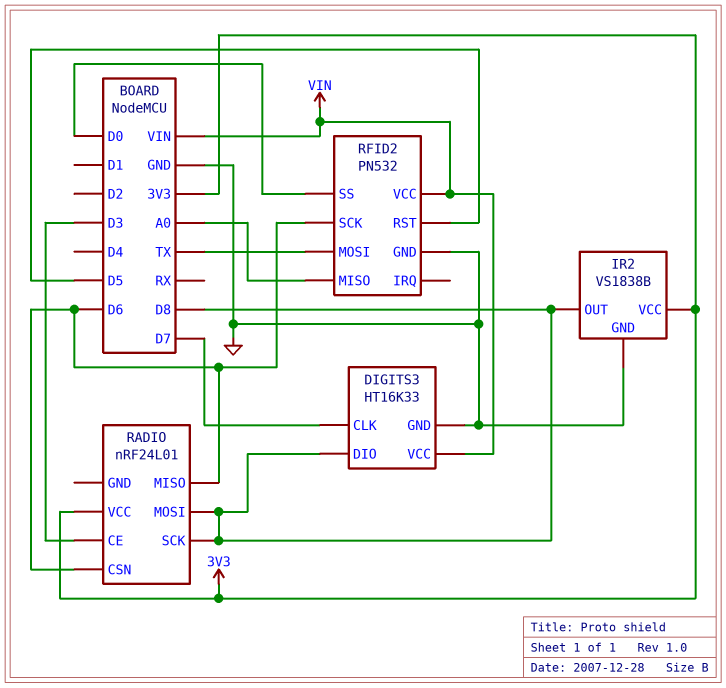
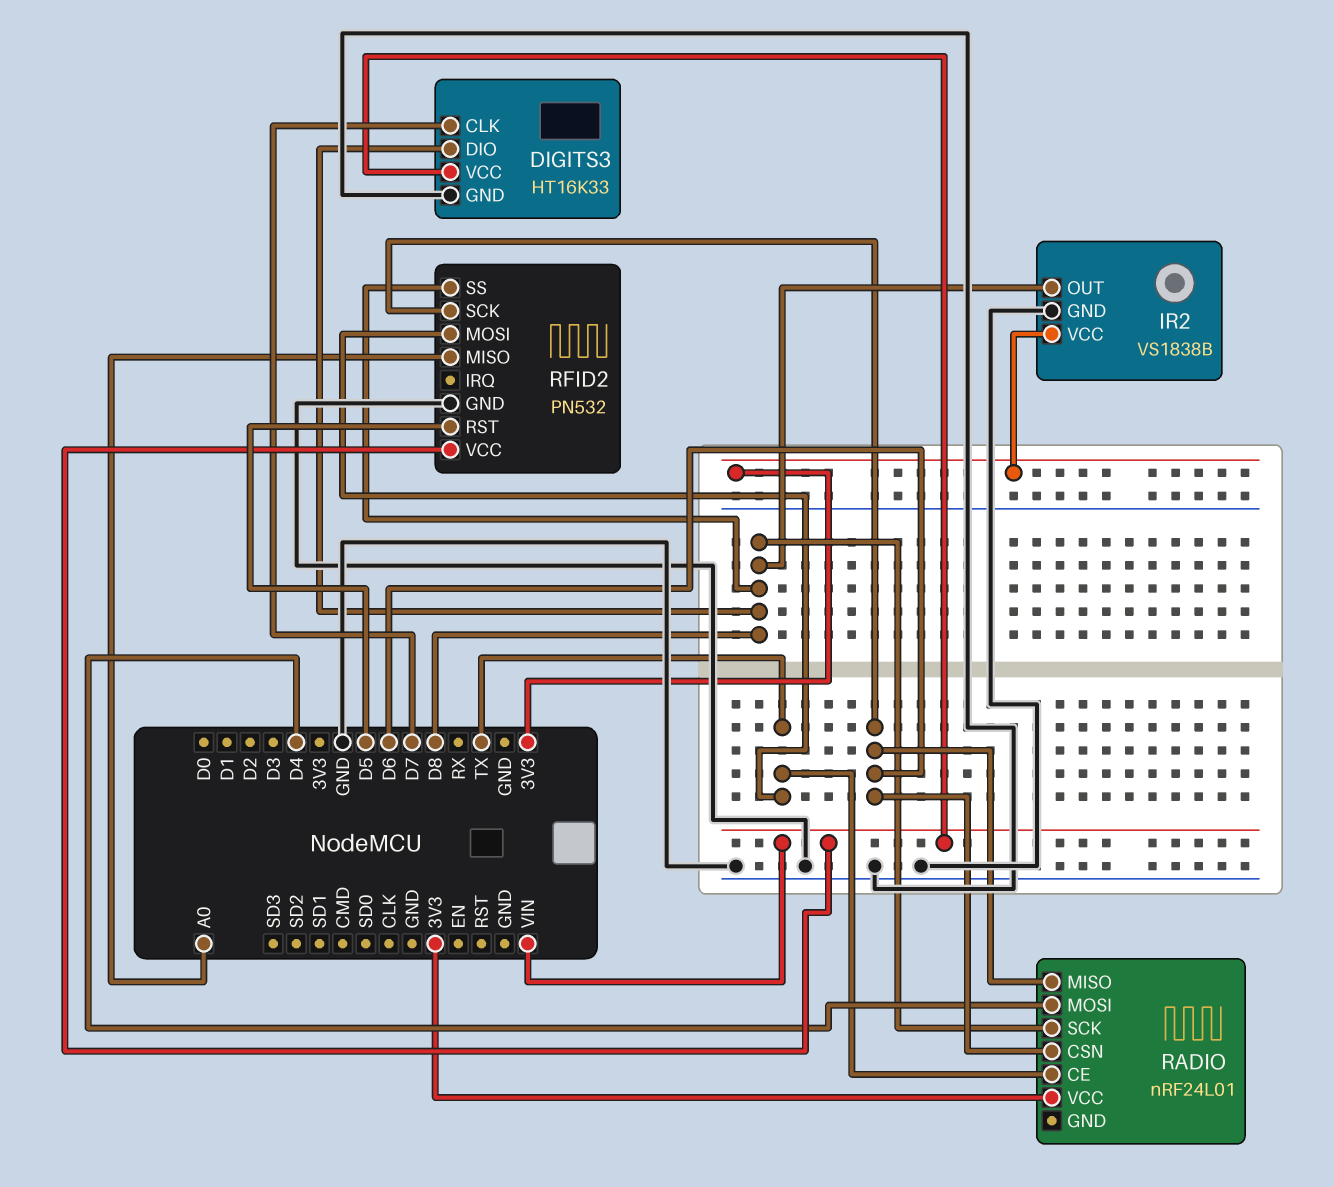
RADIO pin CE: D3 -> TX
RADIO pin MOSI: D8 -> D4
RFID2 pin SS: D0 -> D8

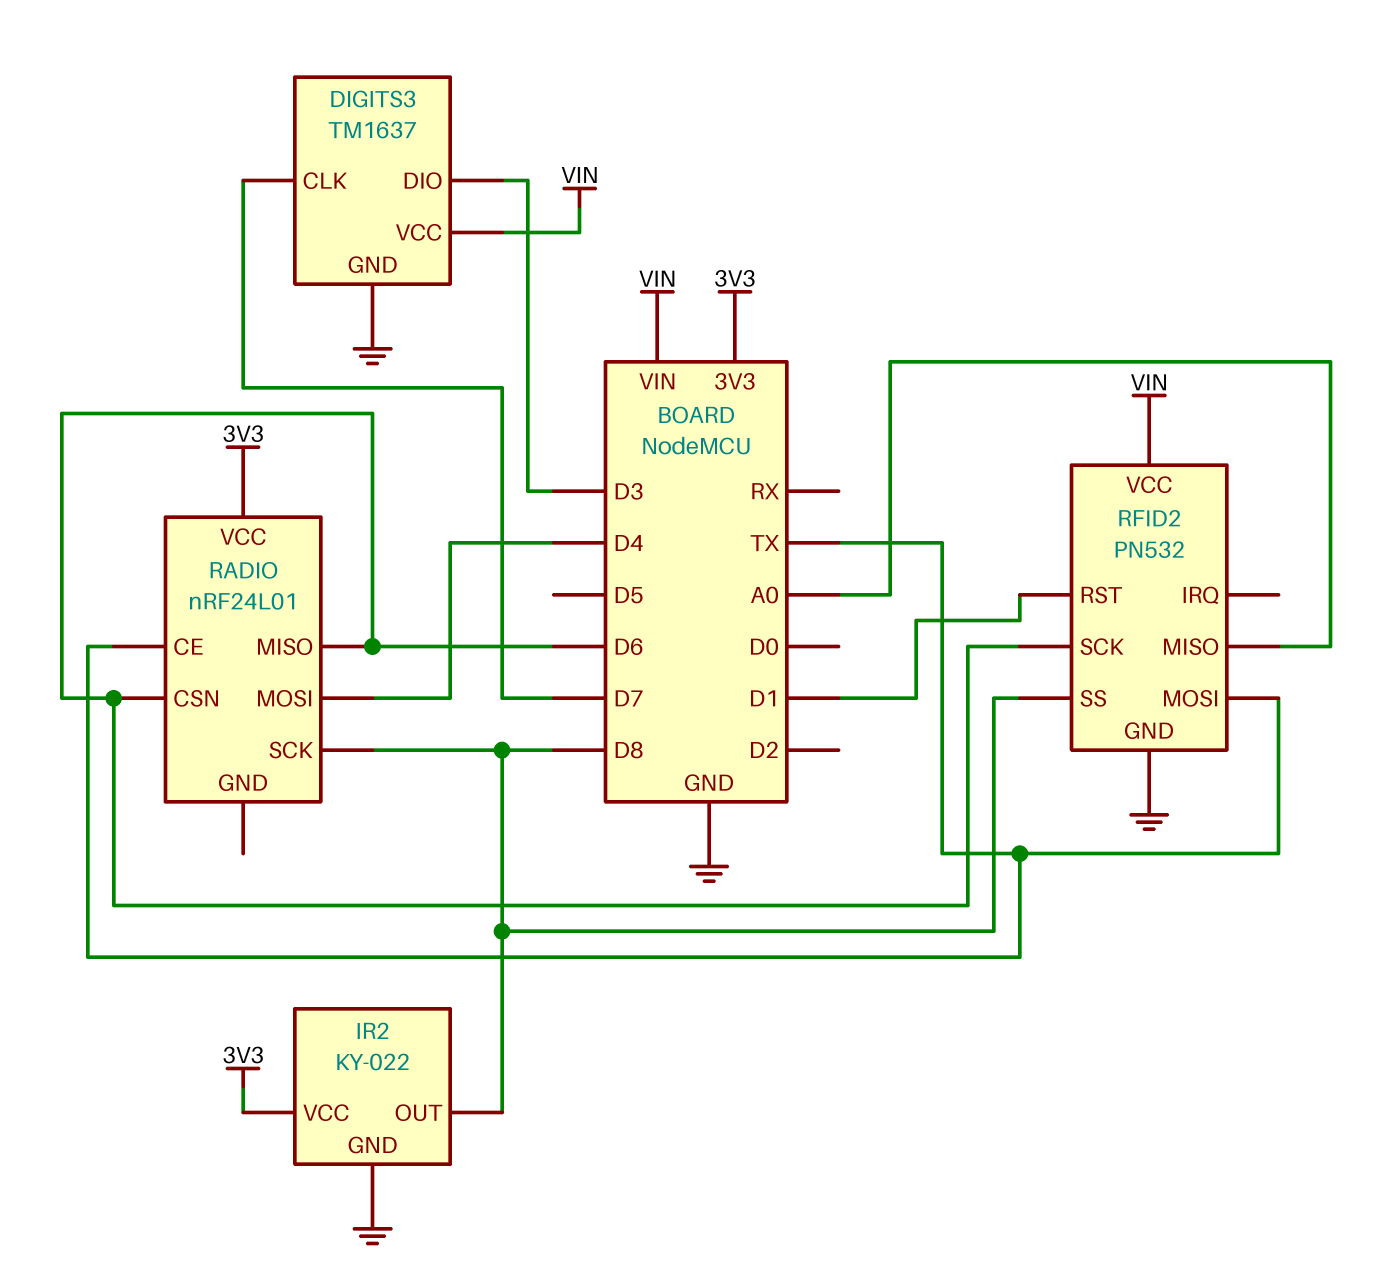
DIGITS3: HT16K33 -> TM1637
DIGITS3 pin DIO: D8 -> D3
IR2: VS1838B -> KY-022
RFID2 pin RST: D5 -> D1

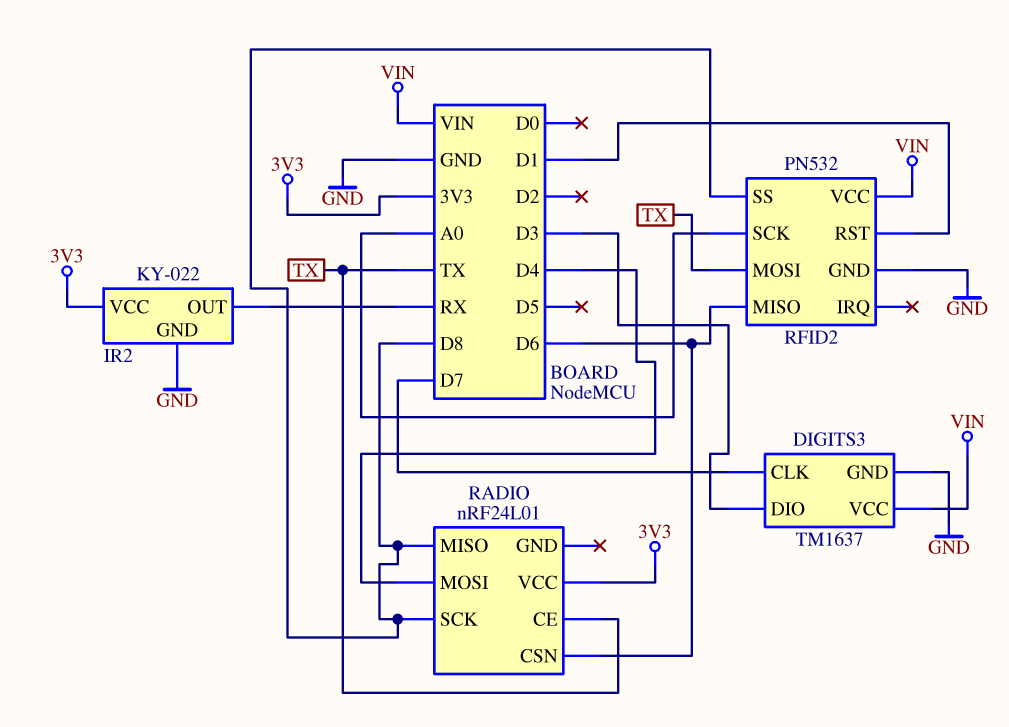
IR2 pin OUT: D8 -> RX
RADIO pin MISO: D6 -> D8
RFID2 pin MISO: A0 -> D6
RFID2 pin SCK: D6 -> A0

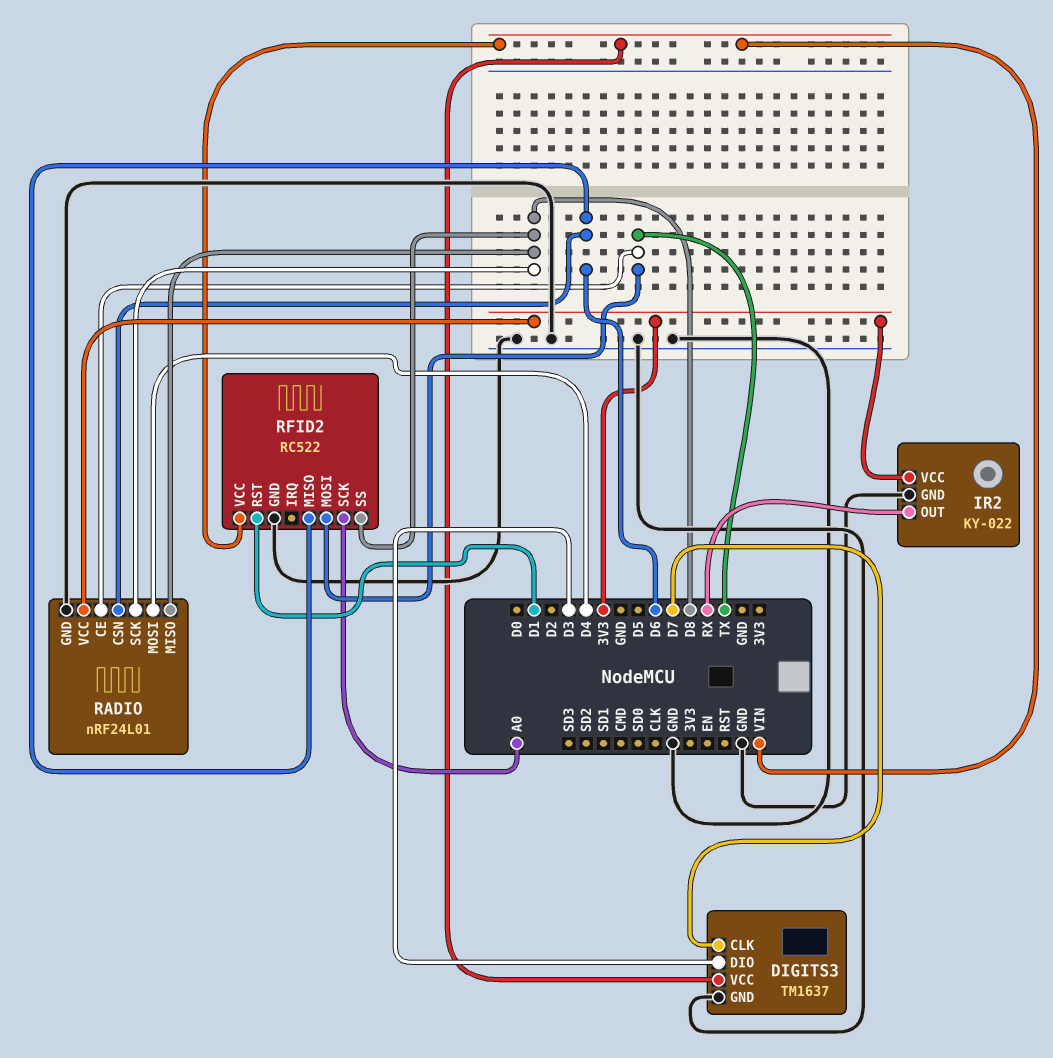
RADIO pin GND: none -> GND
RFID2: PN532 -> RC522

